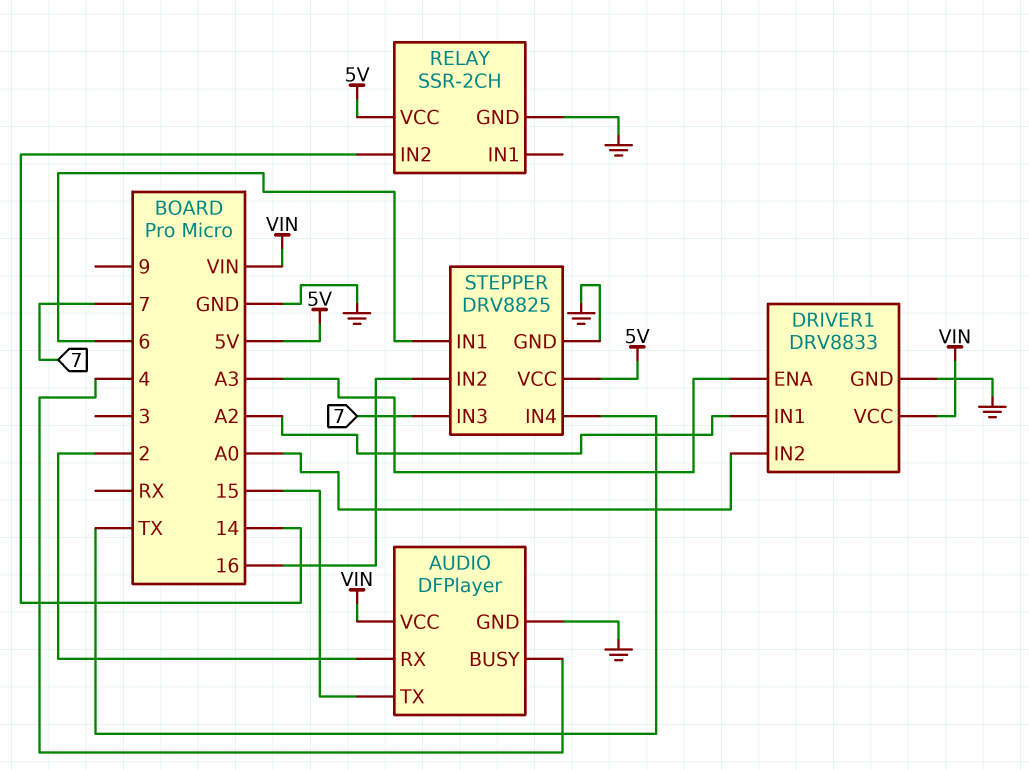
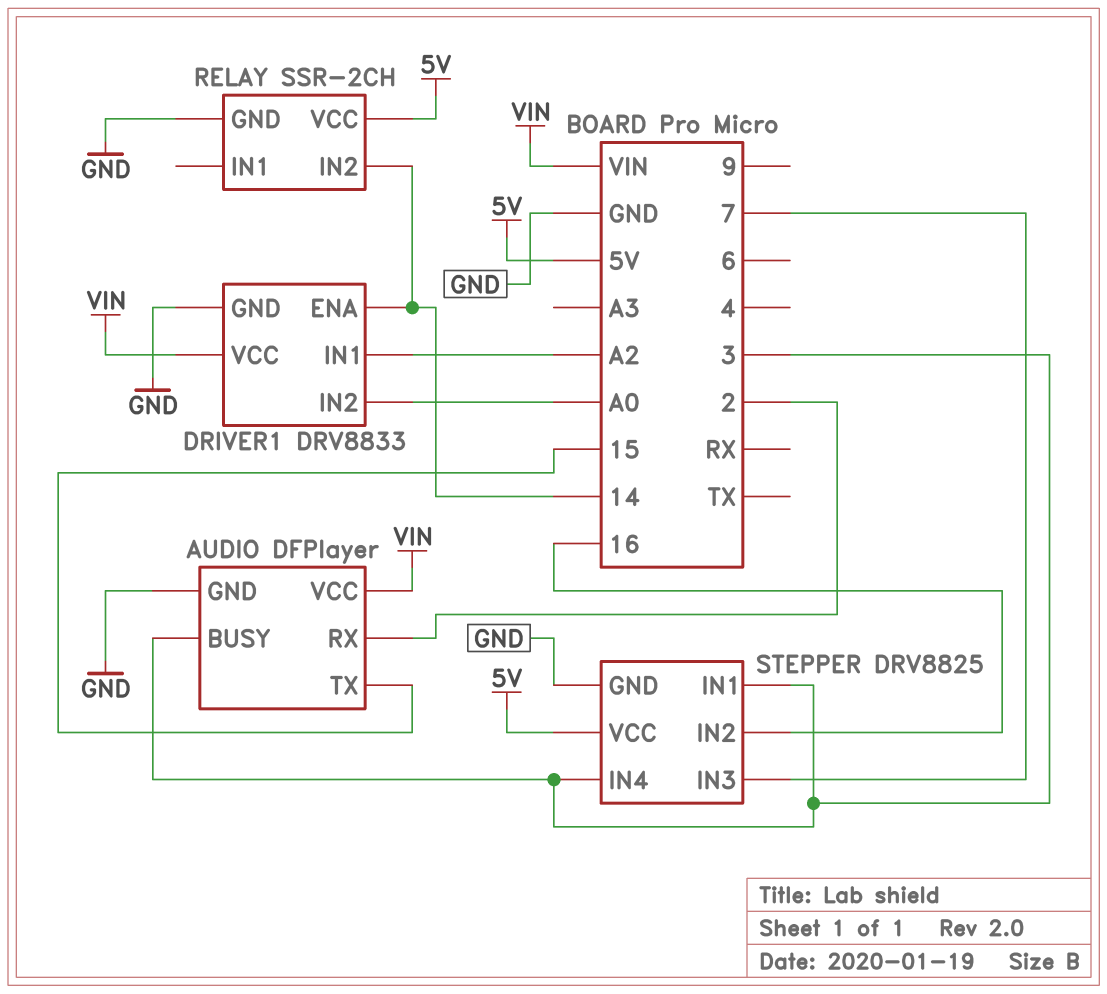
AUDIO pin BUSY: 4 -> 3
DRIVER1 pin ENA: A3 -> 14
STEPPER pin IN1: 6 -> 3
STEPPER pin IN4: TX -> 3

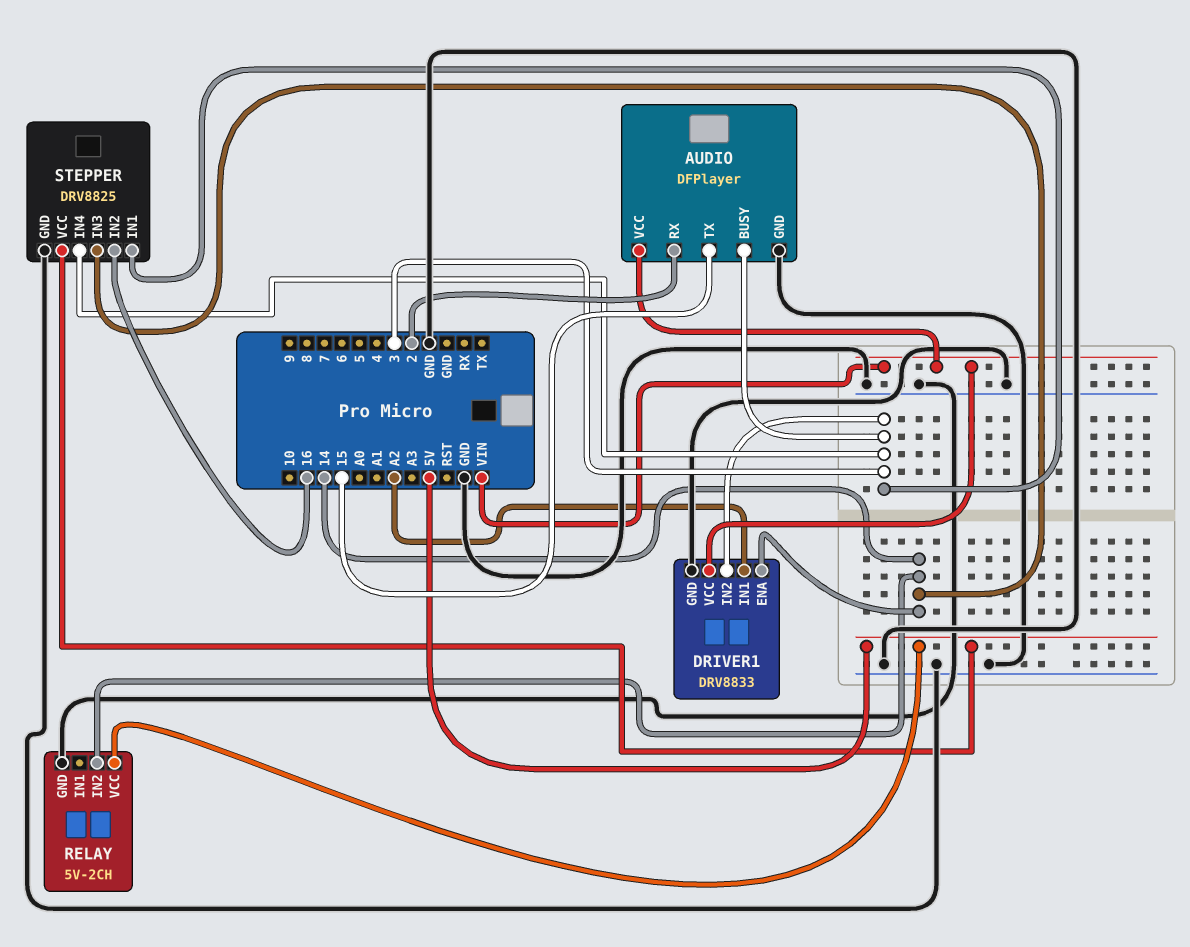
DRIVER1 pin IN2: A0 -> 3
RELAY: SSR-2CH -> 5V-2CH
STEPPER pin IN3: 7 -> 14

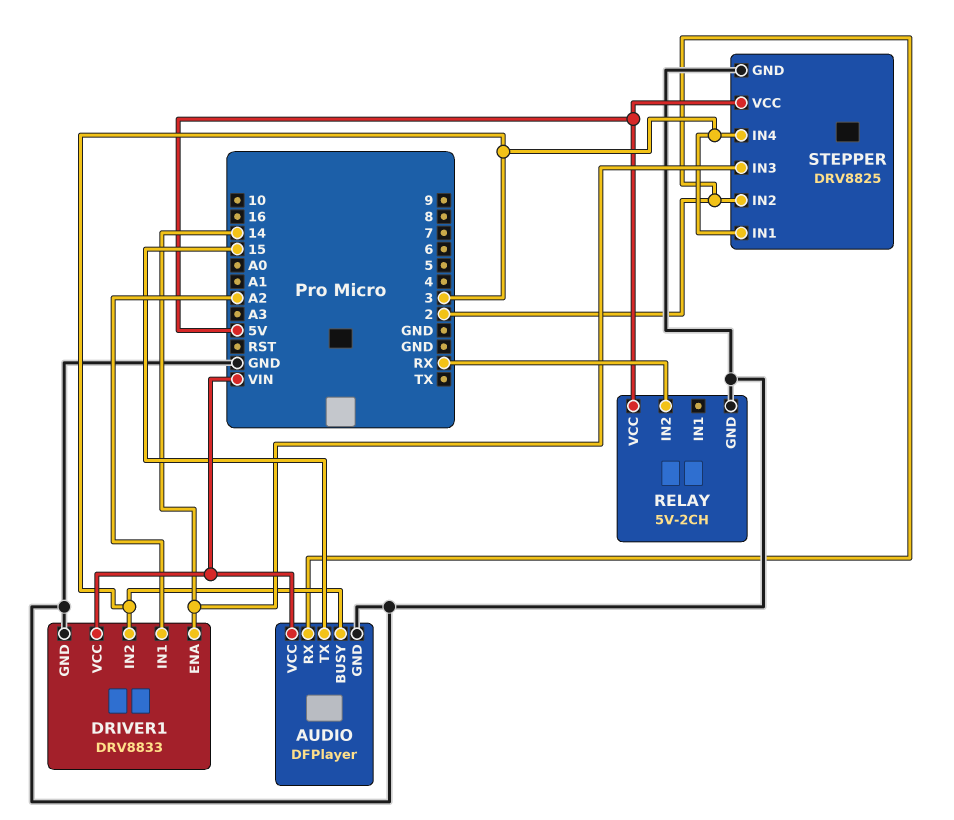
RELAY pin IN2: 14 -> RX
STEPPER pin IN2: 16 -> 2

